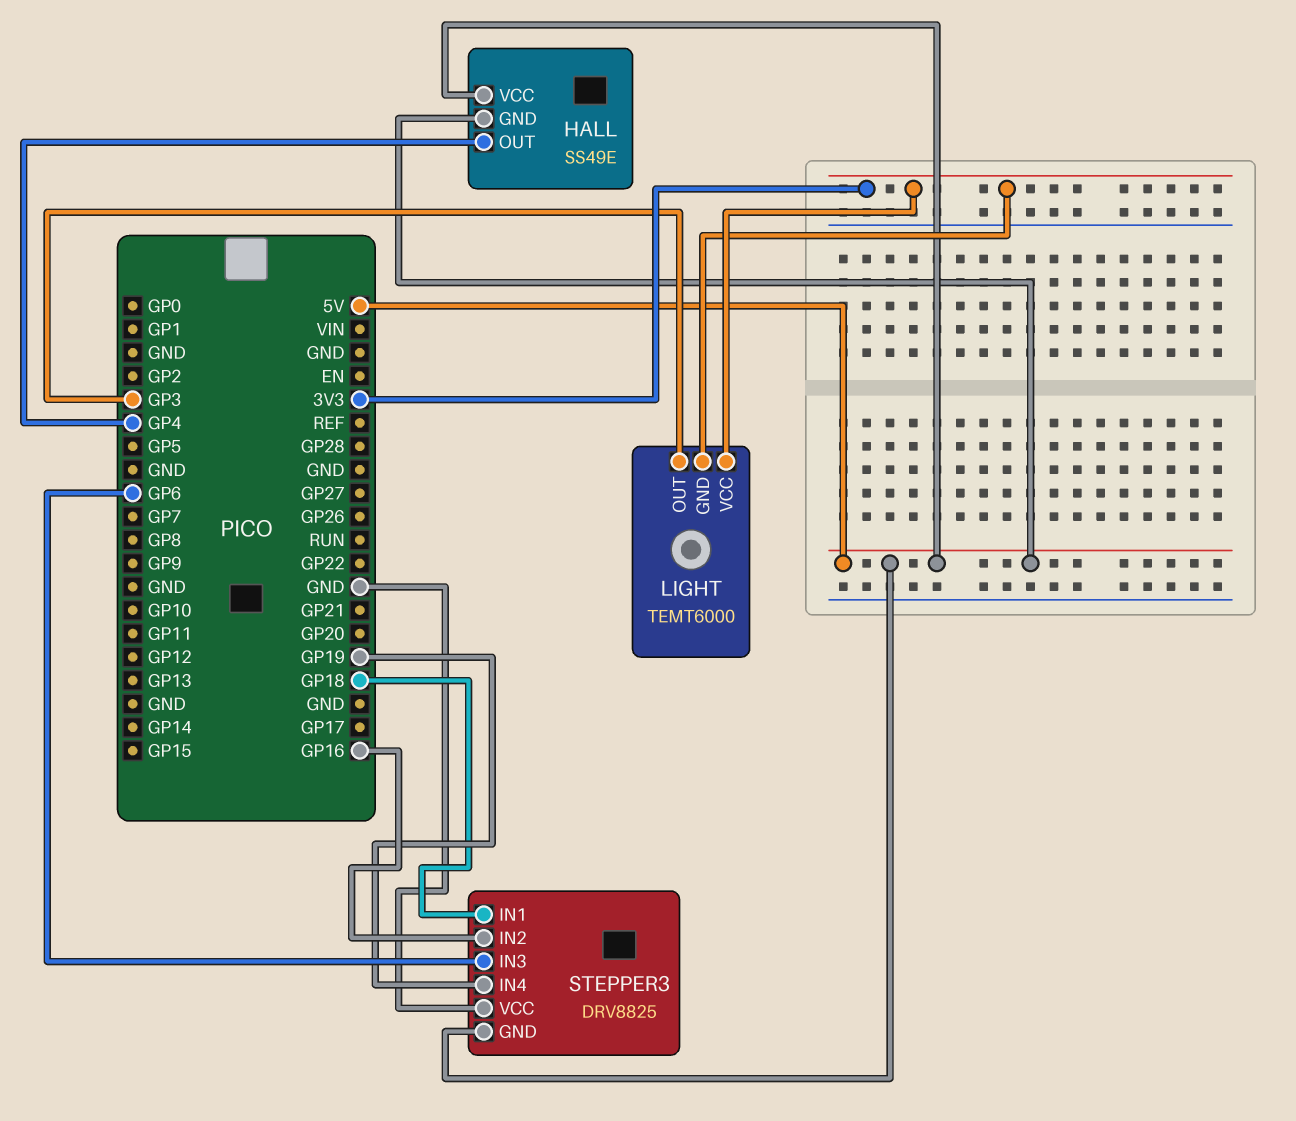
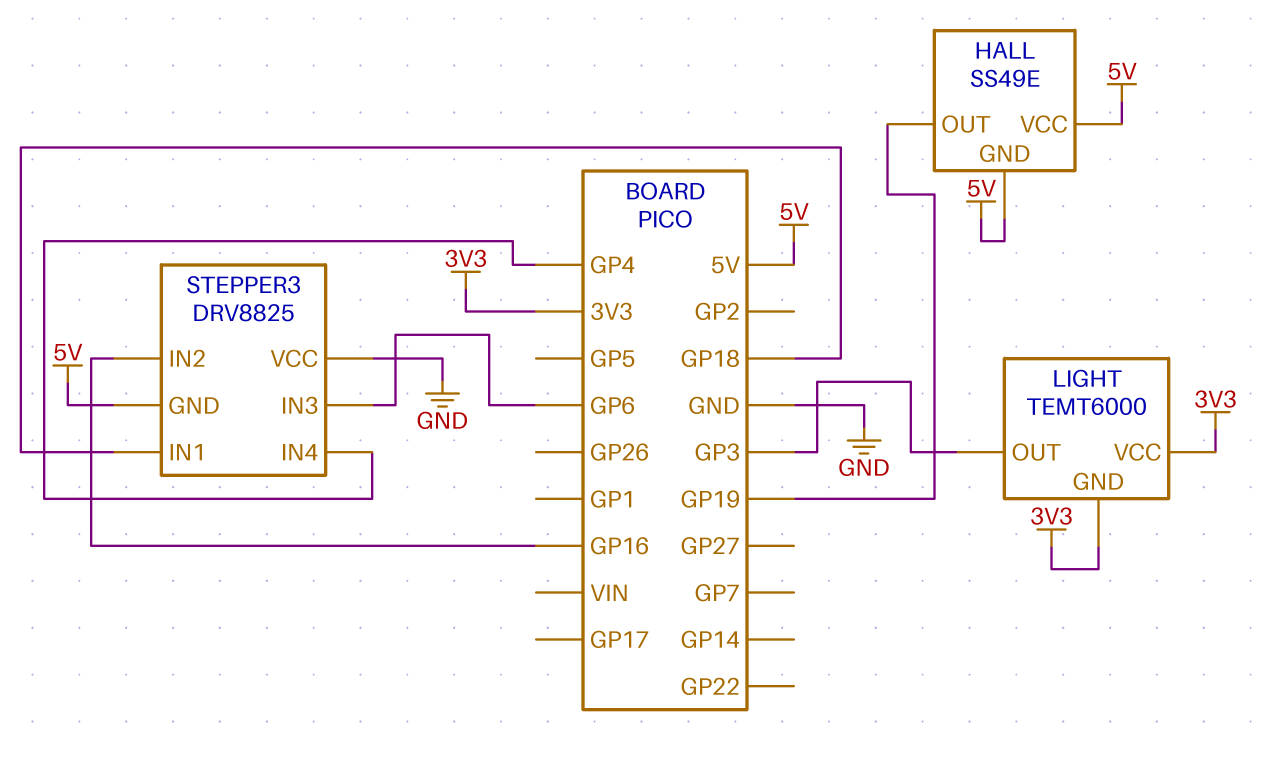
HALL pin OUT: GP4 -> GP19
STEPPER3 pin IN4: GP19 -> GP4

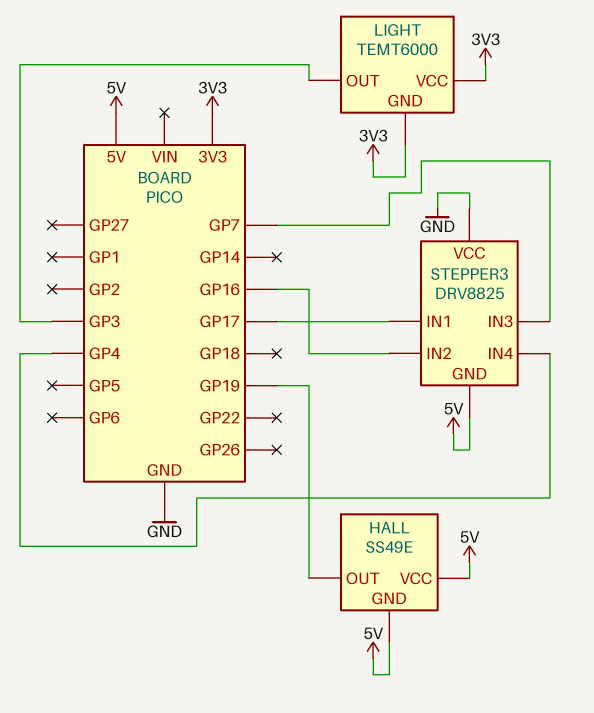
STEPPER3 pin IN1: GP18 -> GP17
STEPPER3 pin IN3: GP6 -> GP7

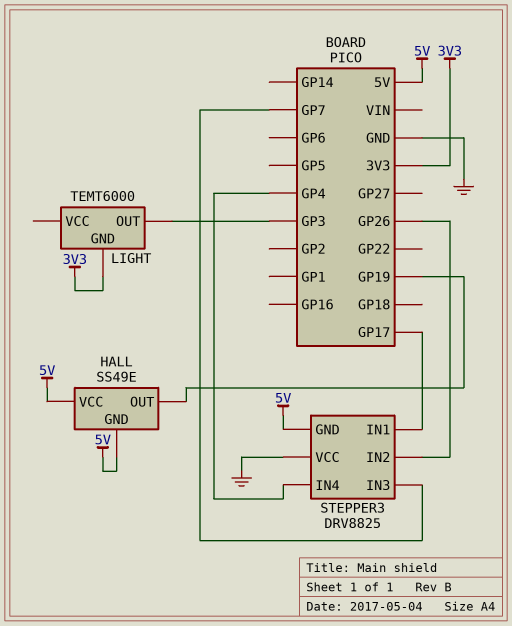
LIGHT pin VCC: 3V3 -> none
STEPPER3 pin IN2: GP16 -> GP26

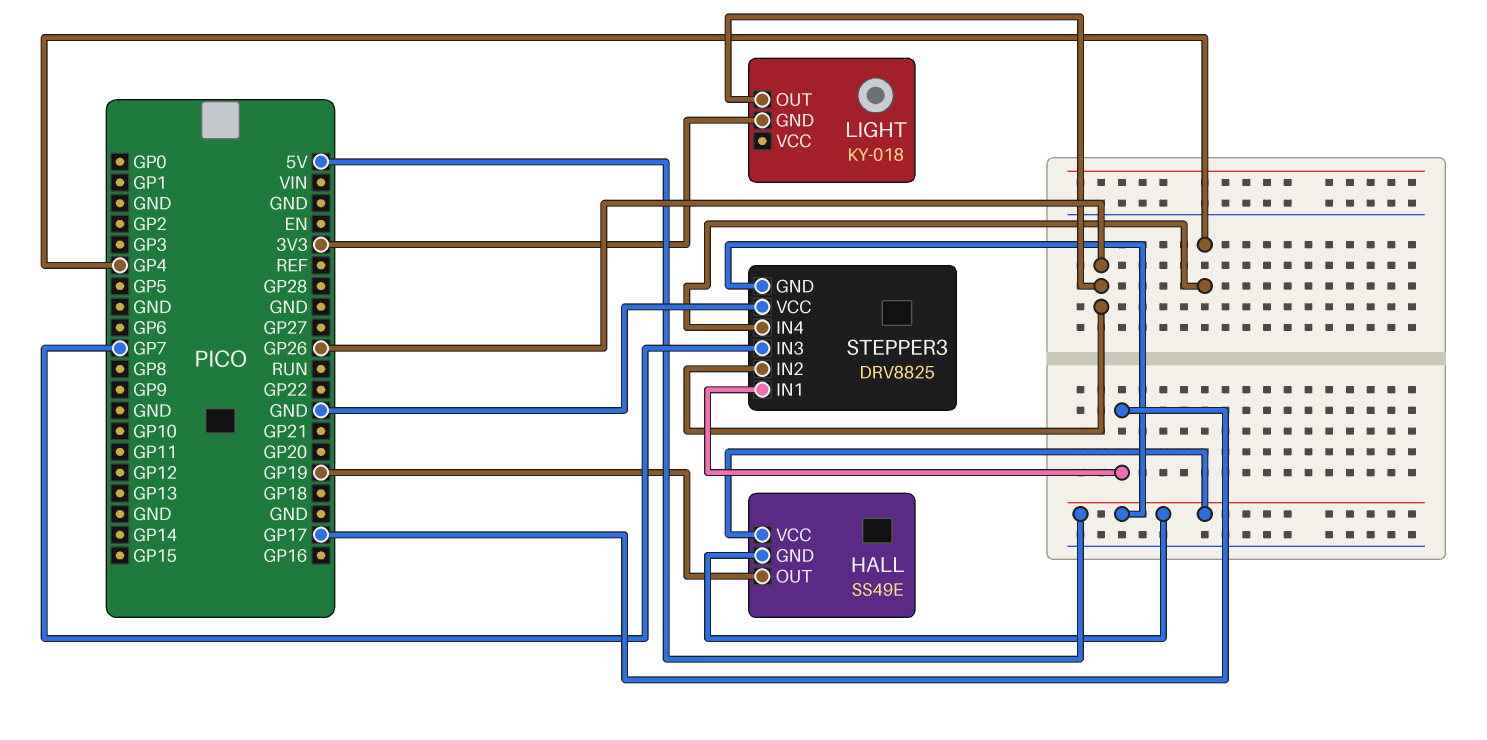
LIGHT: TEMT6000 -> KY-018
LIGHT pin OUT: GP3 -> GP26

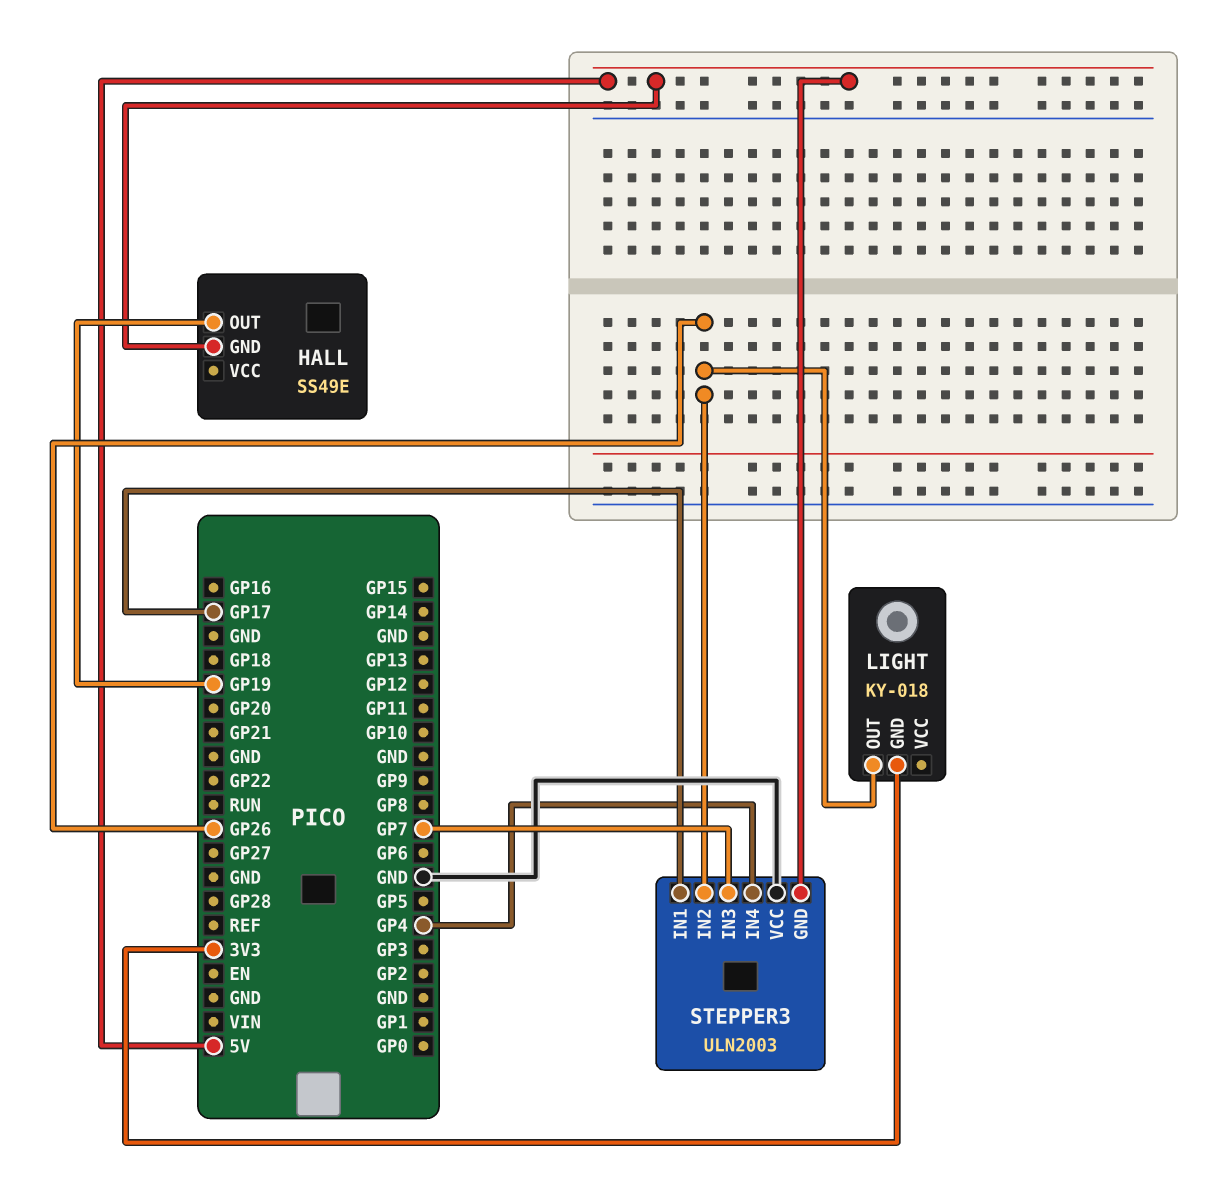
HALL pin VCC: 5V -> none
STEPPER3: DRV8825 -> ULN2003

